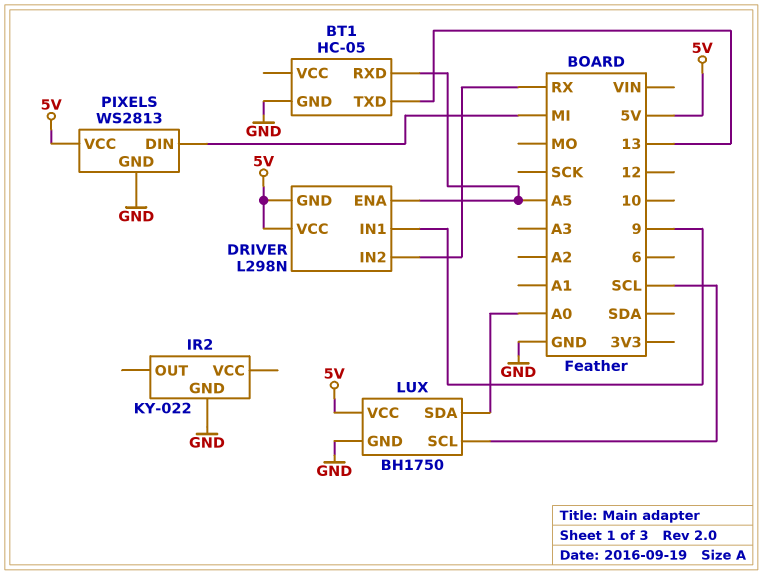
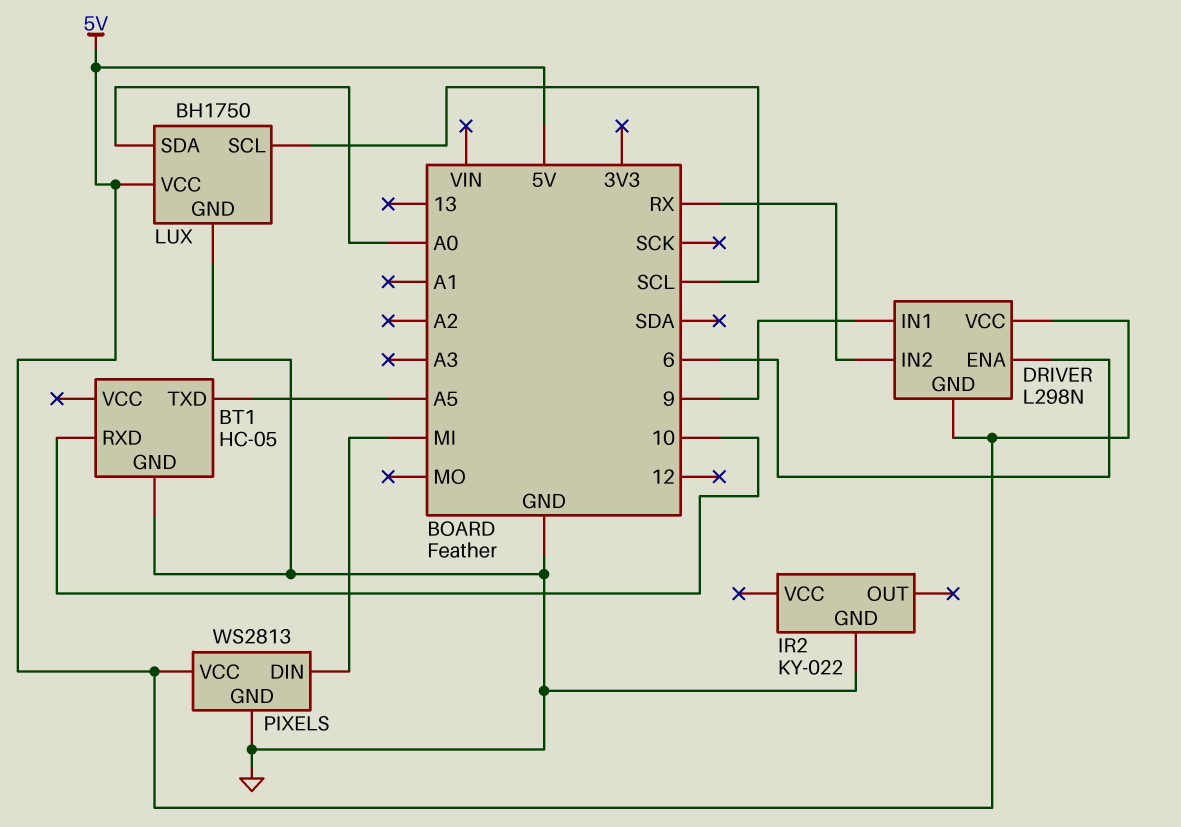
BT1 pin RXD: A5 -> 10
BT1 pin TXD: 13 -> A5
DRIVER pin ENA: A5 -> 6

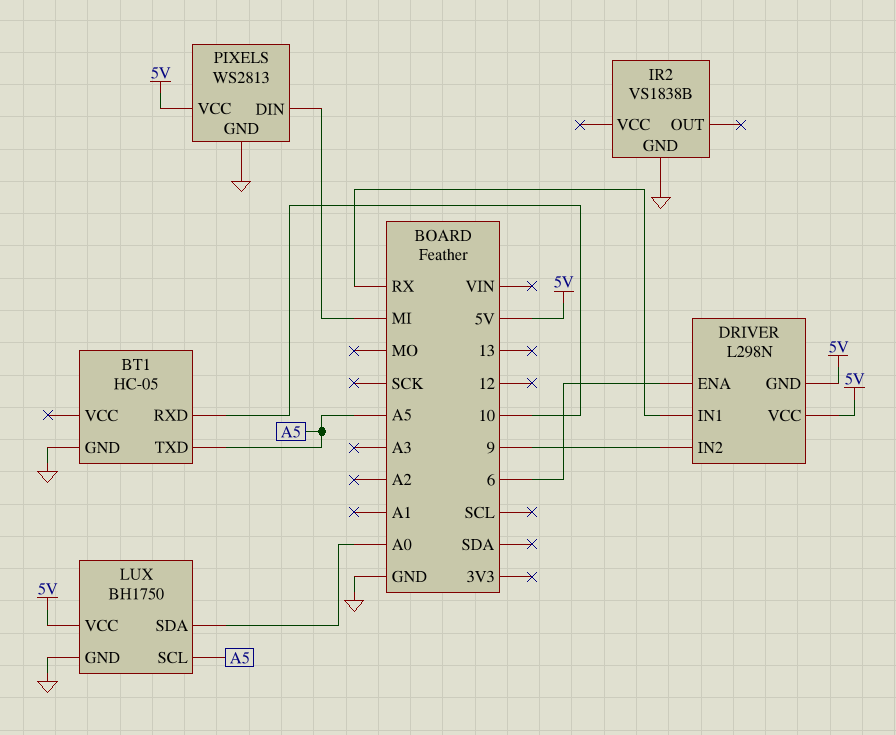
DRIVER pin IN1: 9 -> RX
DRIVER pin IN2: RX -> 9
IR2: KY-022 -> VS1838B
LUX pin SCL: SCL -> A5

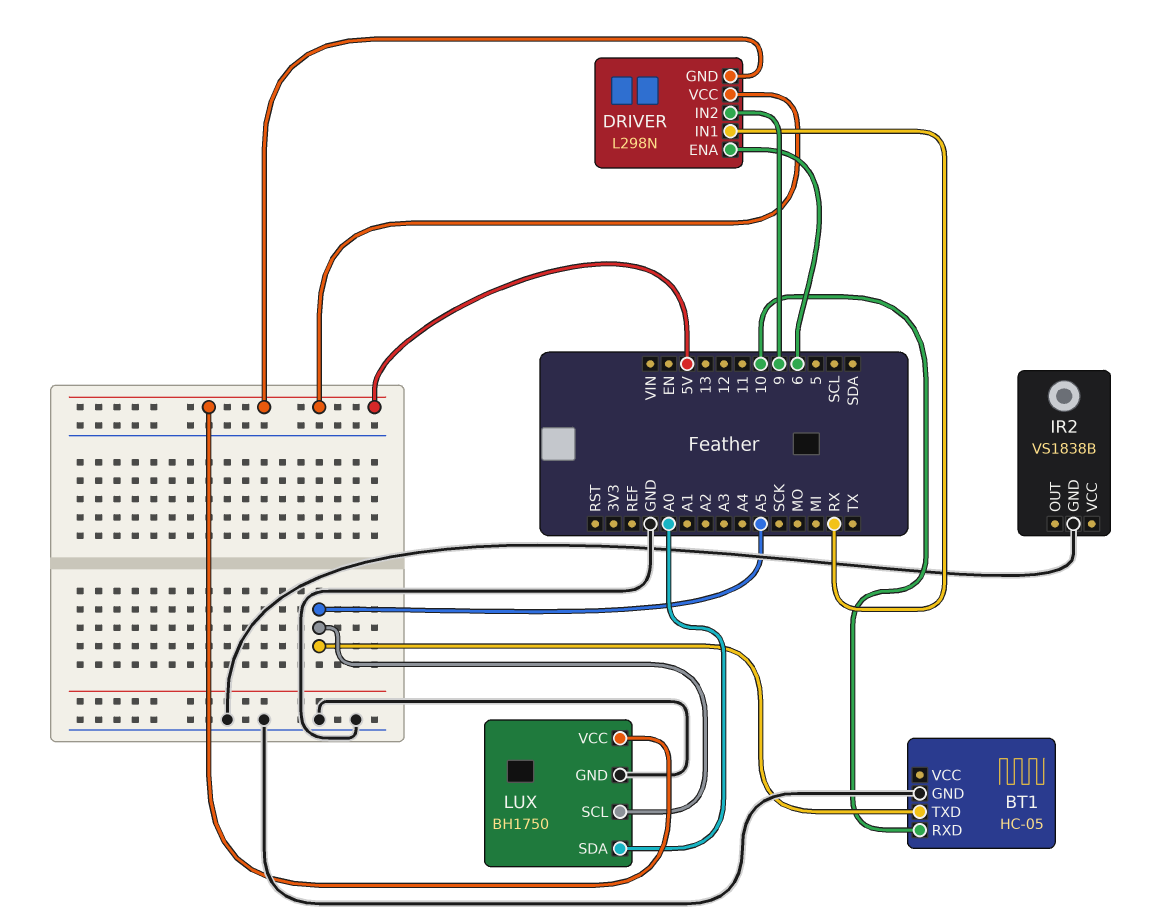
PIXELS: WS2813 -> none
PIXELS pin DIN: MI -> none
PIXELS pin GND: GND -> none
PIXELS pin VCC: 5V -> none

